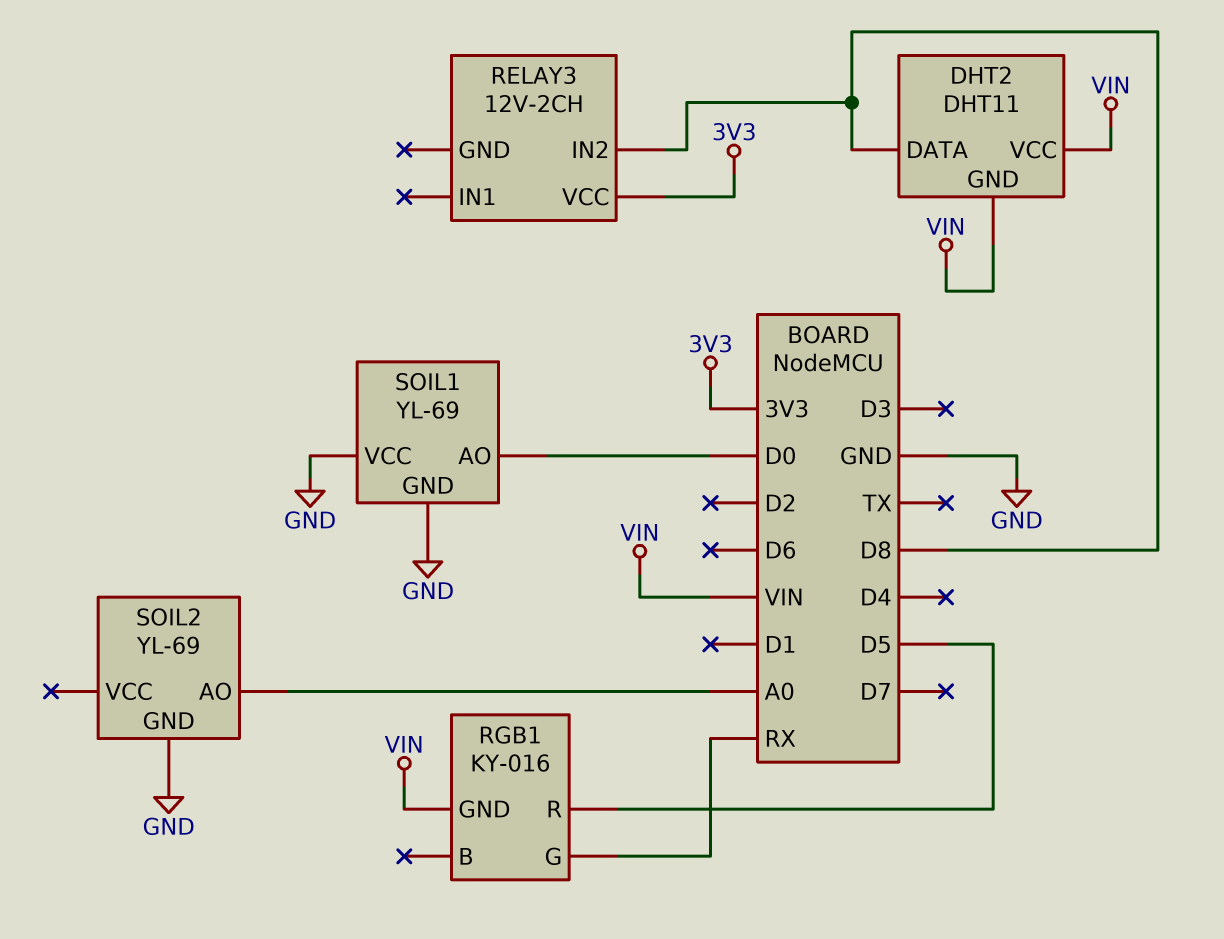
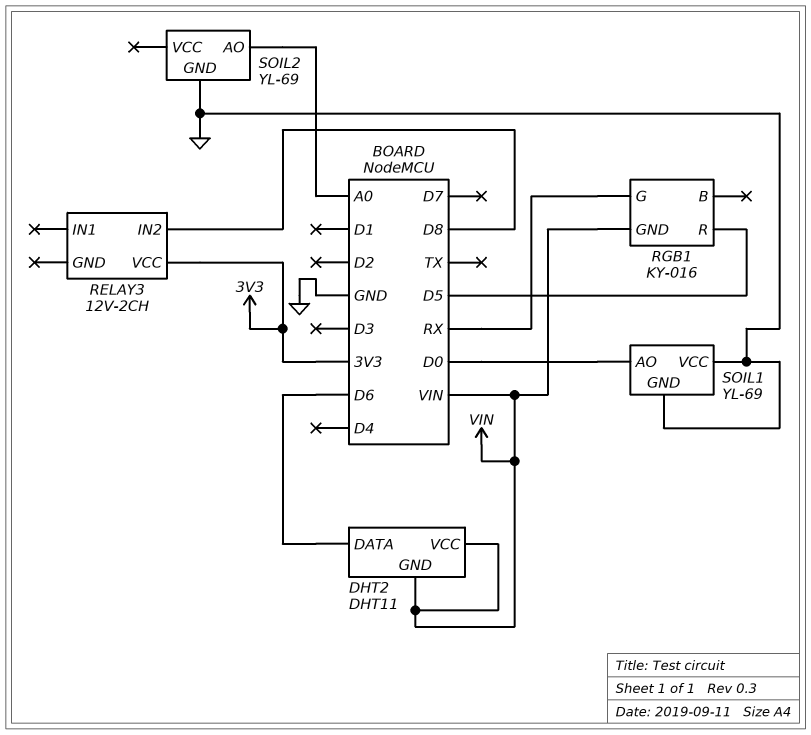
DHT2 pin DATA: D8 -> D6

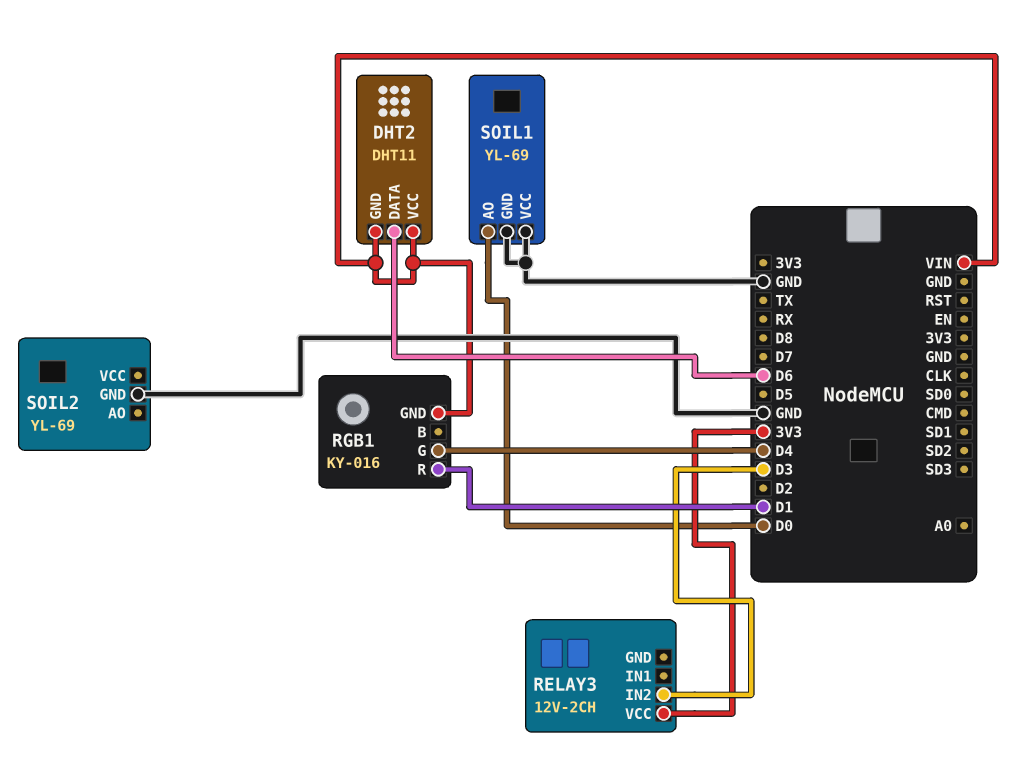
RELAY3 pin IN2: D8 -> D3
RGB1 pin G: RX -> D4
RGB1 pin R: D5 -> D1
SOIL2 pin AO: A0 -> none

